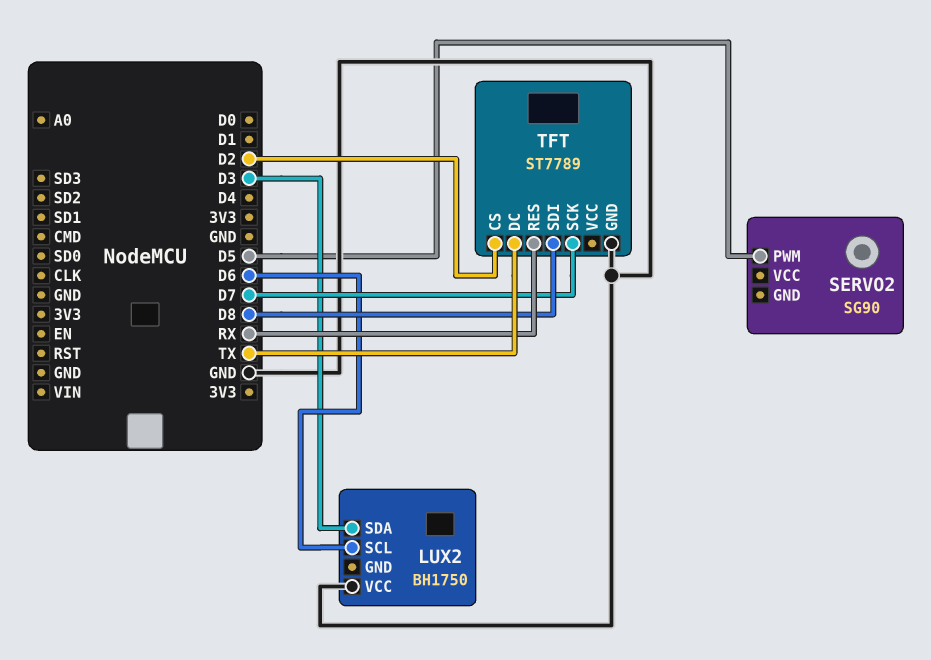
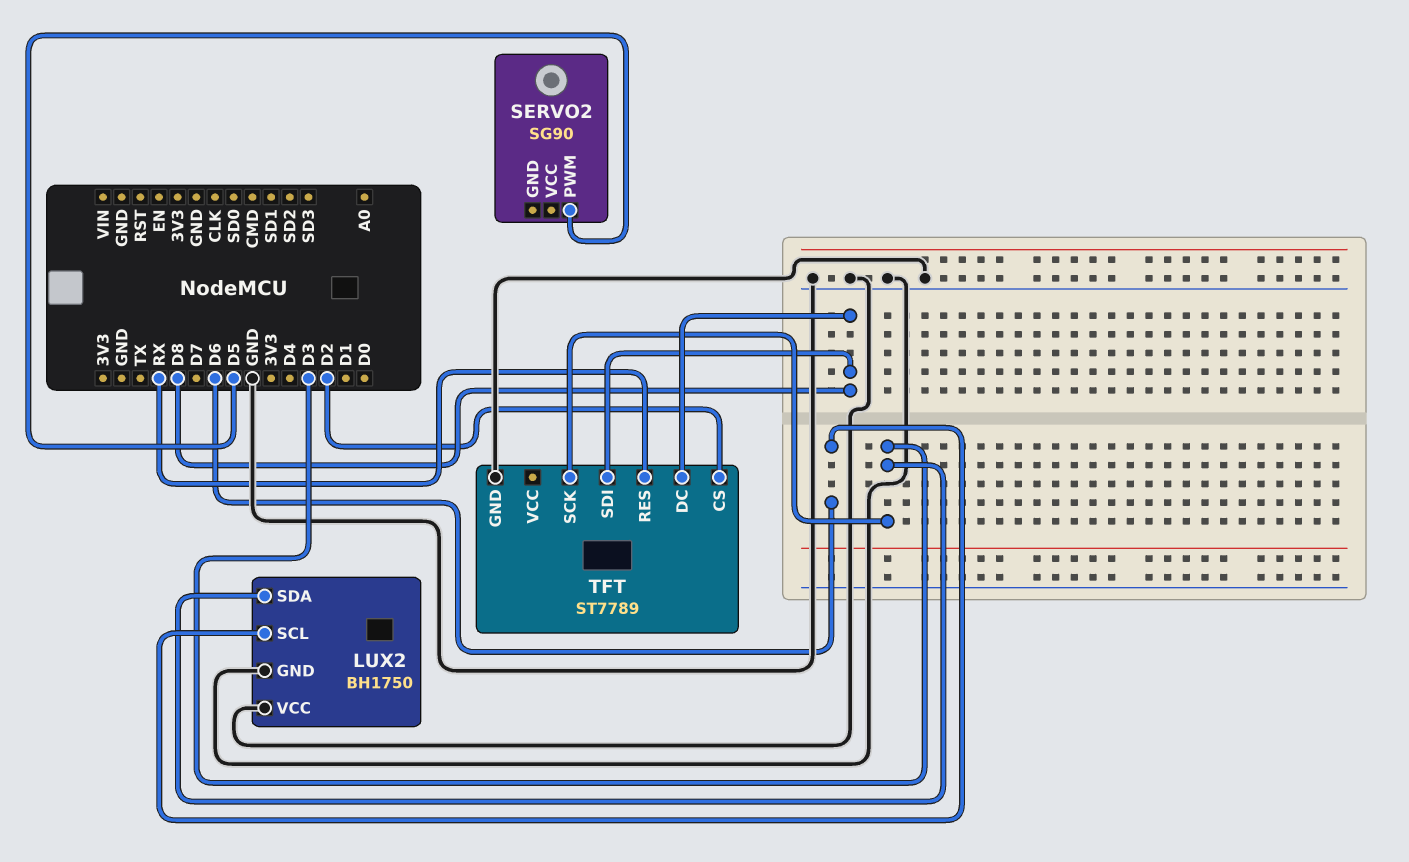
LUX2 pin GND: none -> GND
TFT pin DC: TX -> D8
TFT pin SCK: D7 -> D3

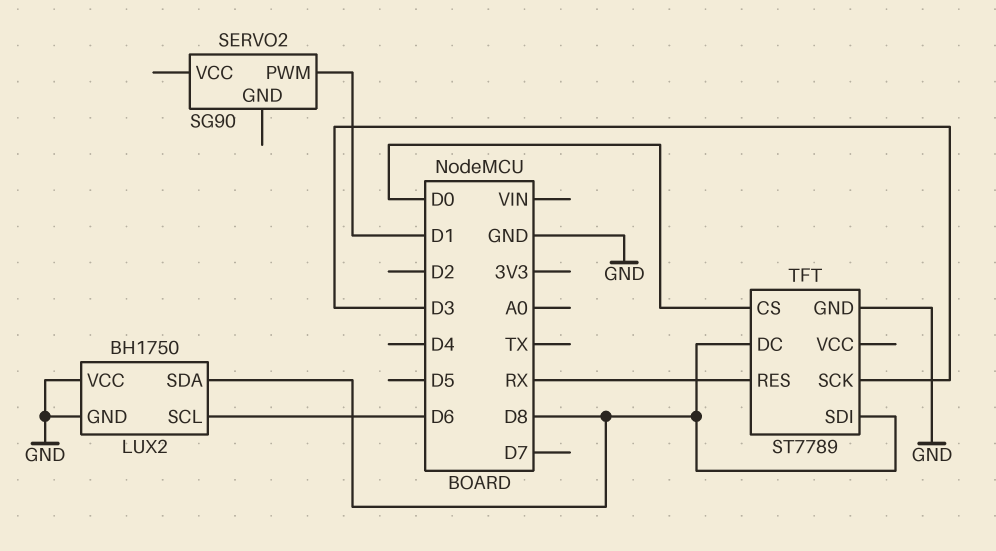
LUX2 pin SDA: D3 -> D8
SERVO2 pin PWM: D5 -> D1
TFT pin CS: D2 -> D0

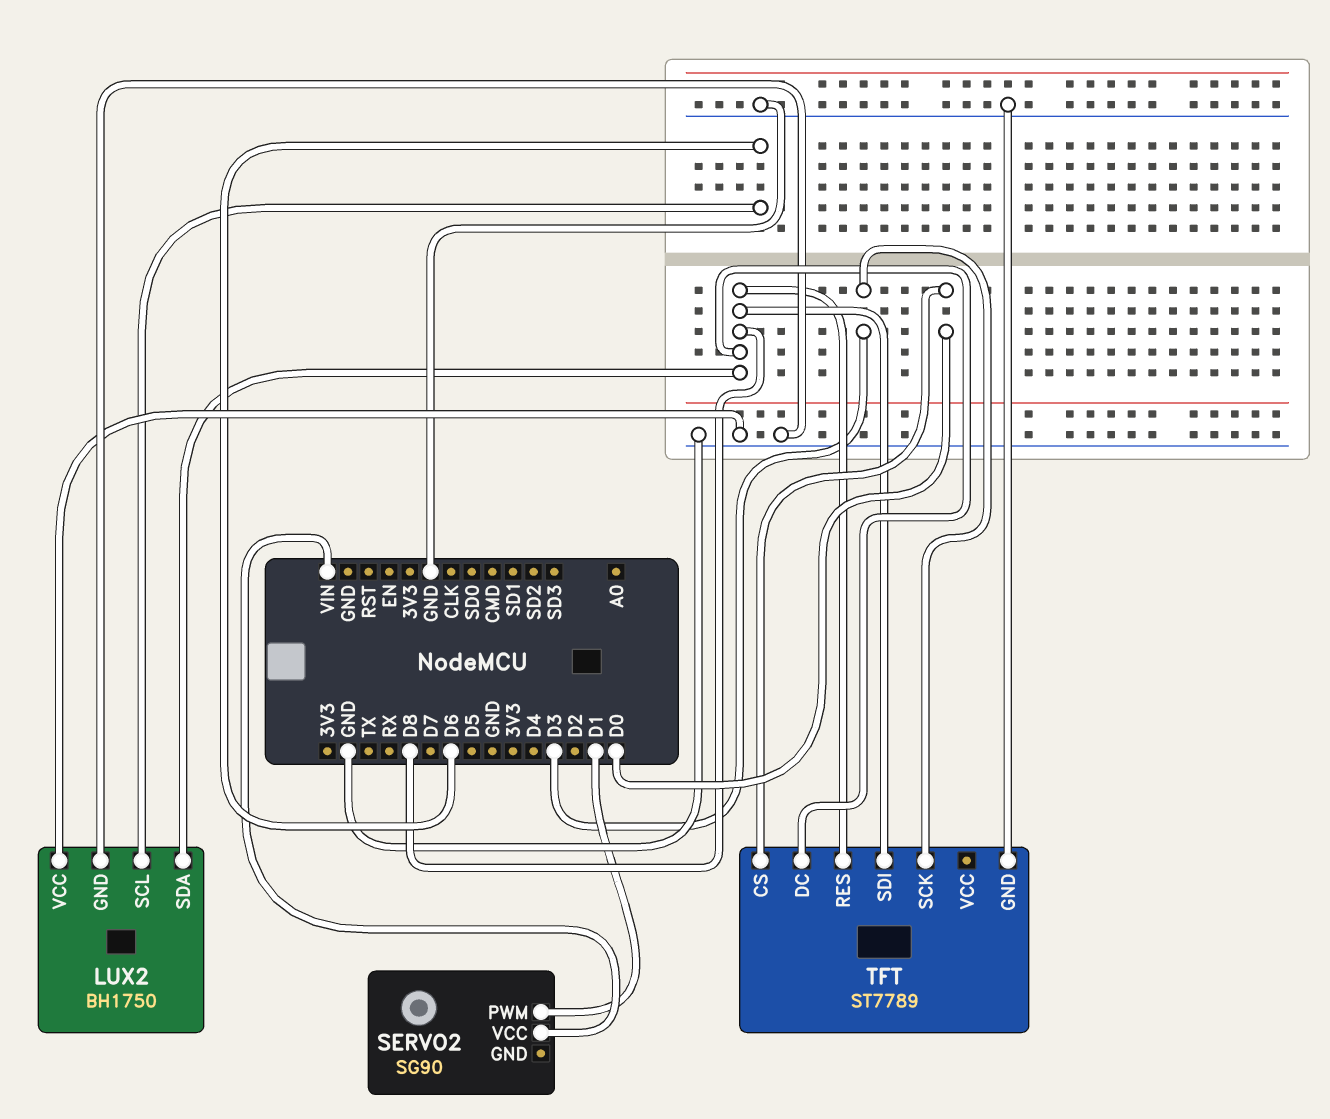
SERVO2 pin VCC: none -> VIN
TFT pin RES: RX -> D8

